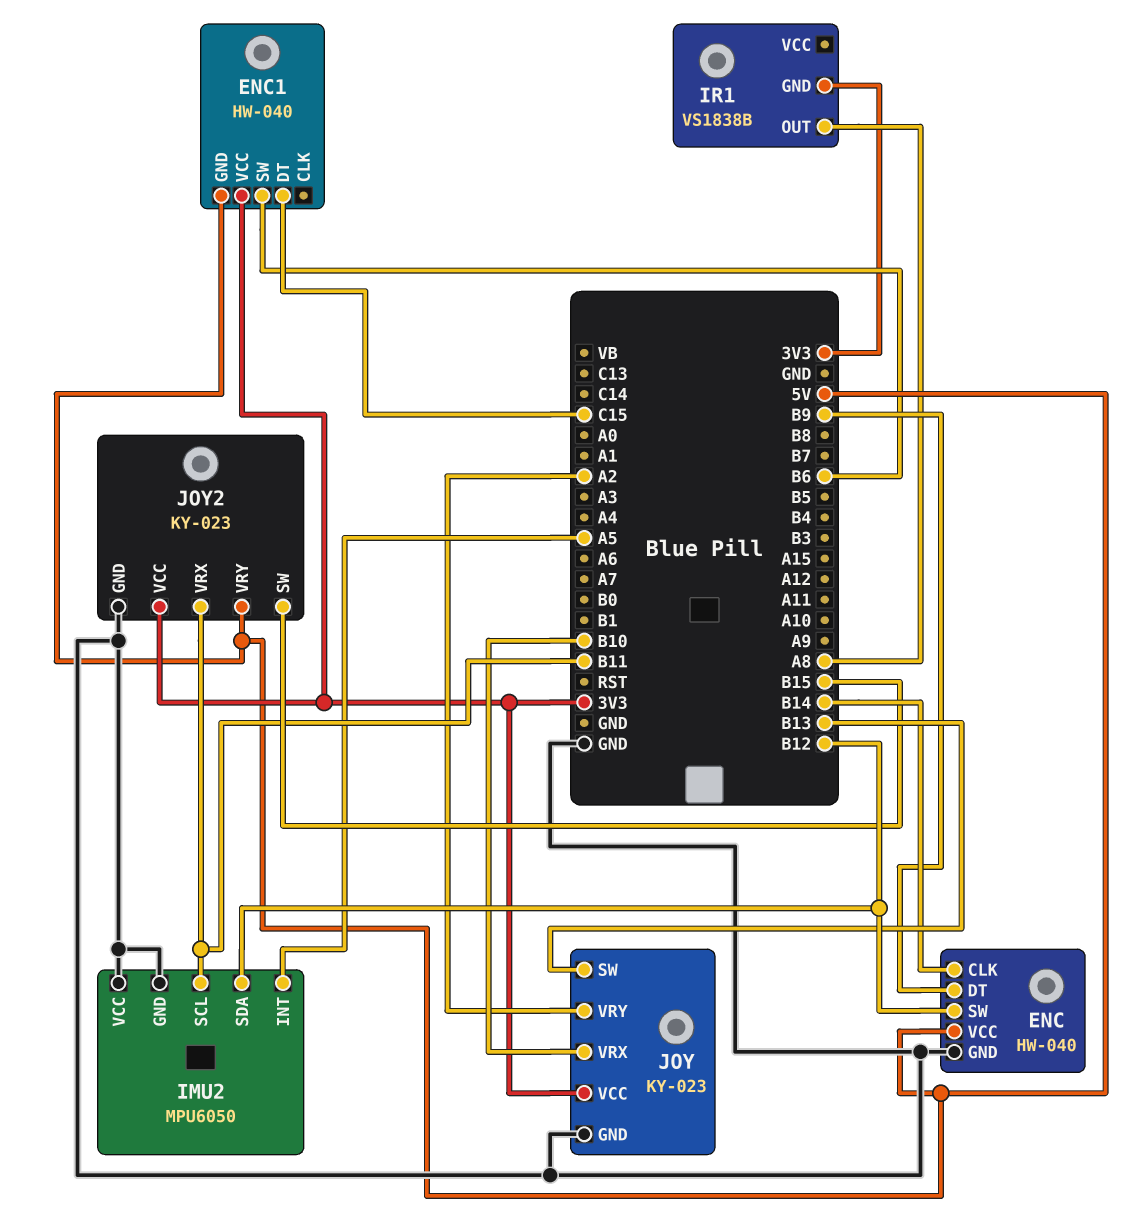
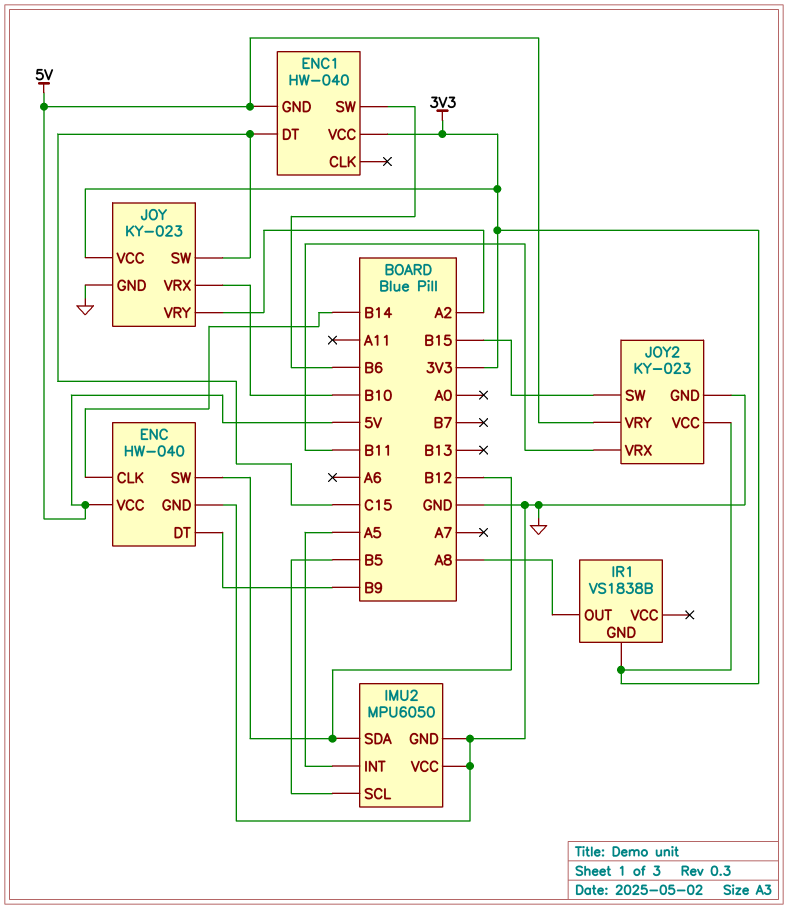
IMU2 pin SCL: B11 -> B5
JOY pin SW: B13 -> C15

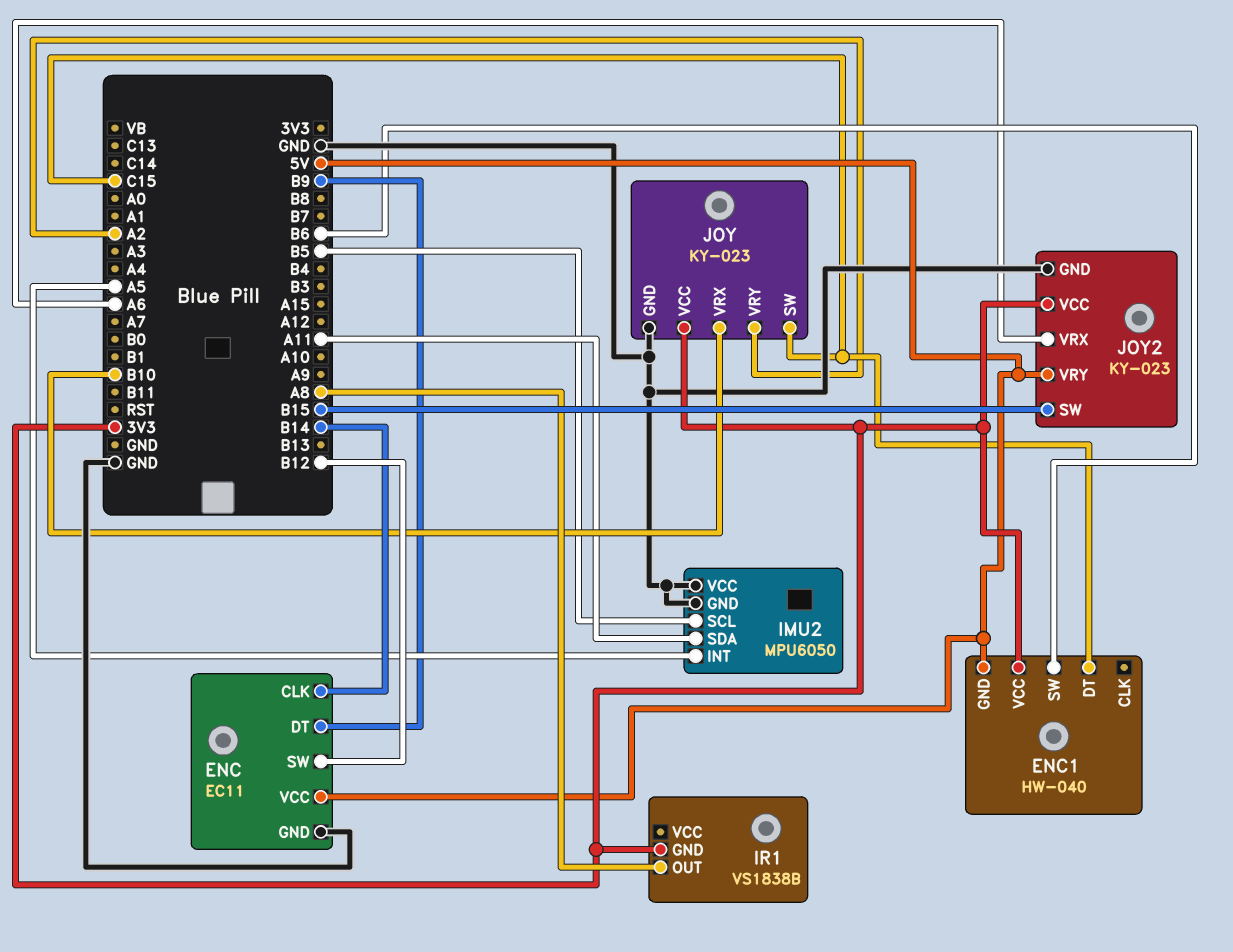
ENC: HW-040 -> EC11
IMU2 pin SDA: B12 -> A11
JOY2 pin VRX: B11 -> A6

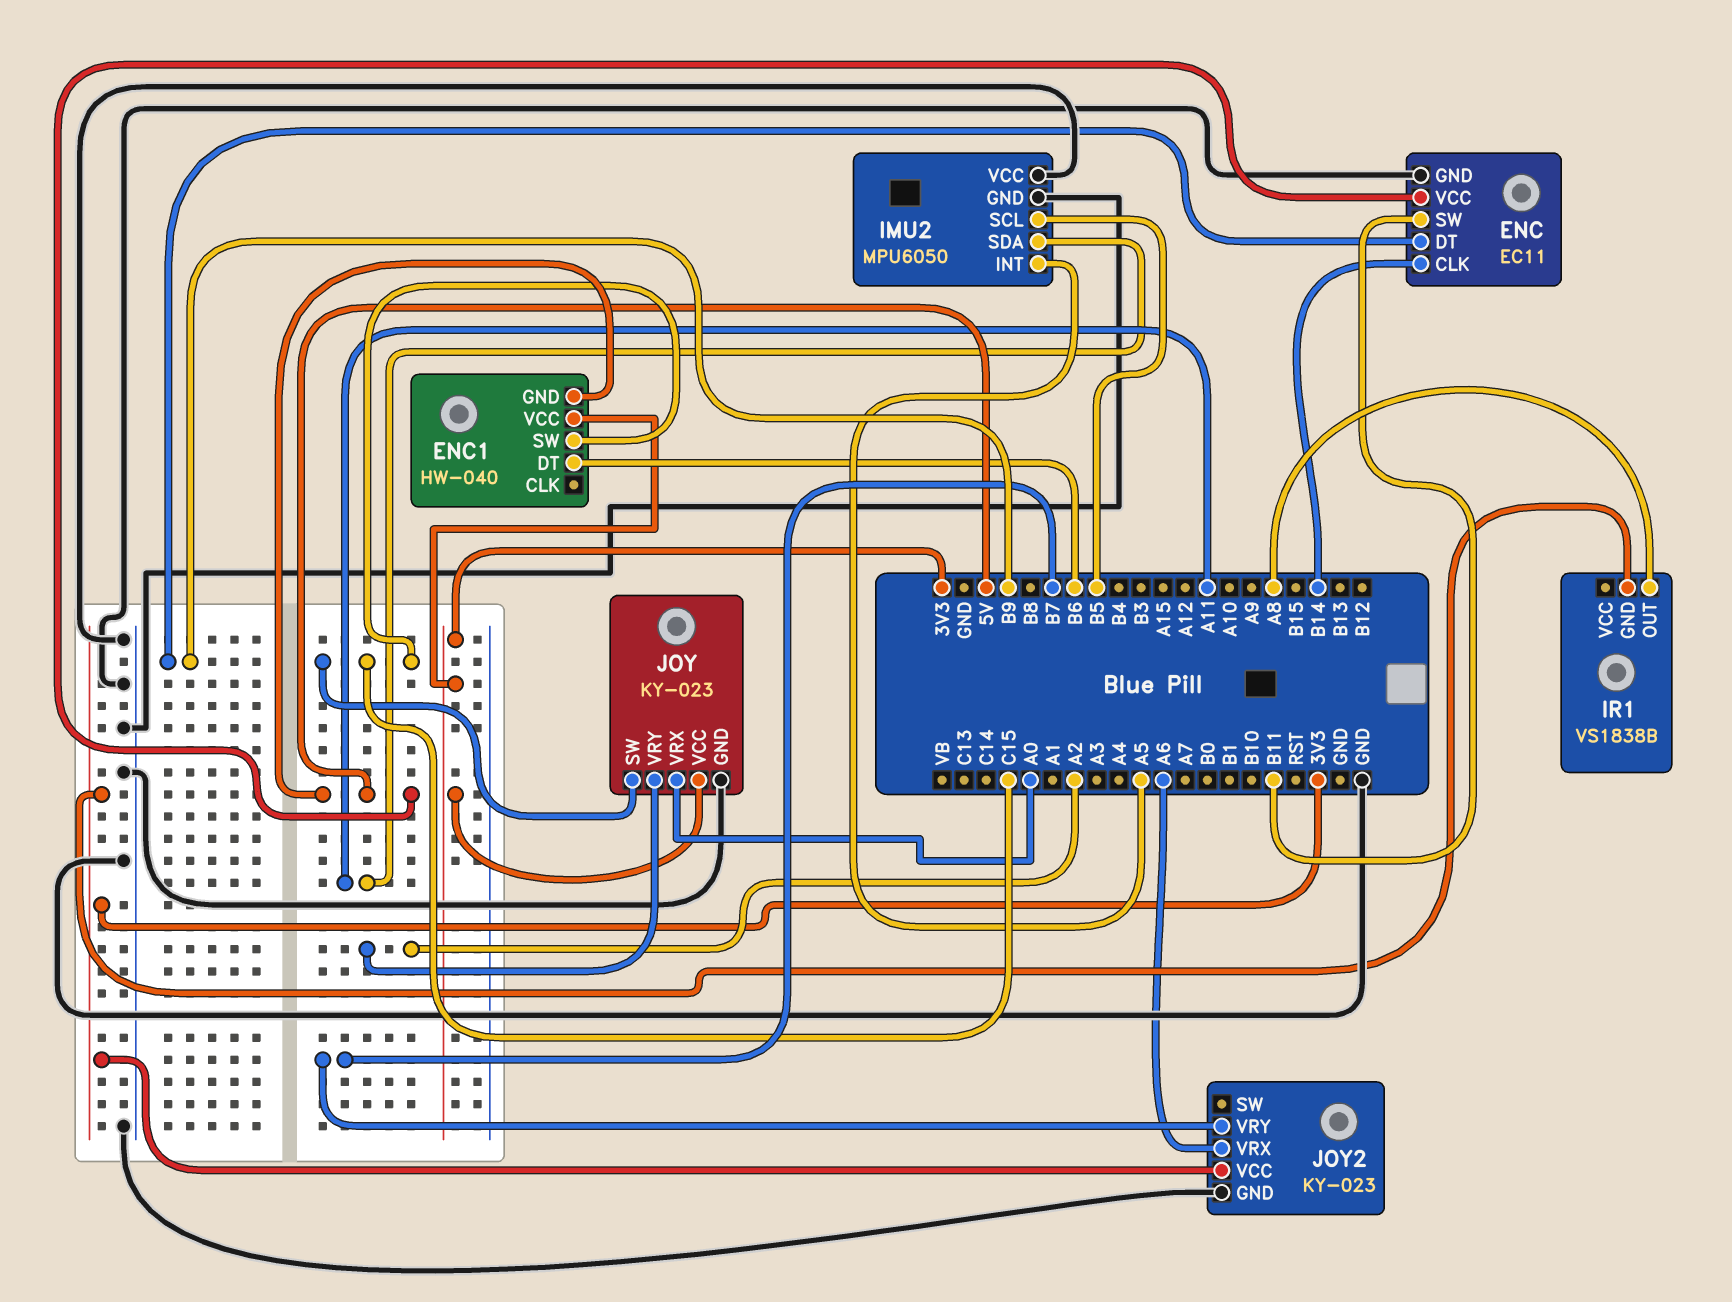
ENC pin SW: B12 -> B11
ENC1 pin DT: C15 -> B6
ENC1 pin SW: B6 -> C15
JOY pin VRX: B10 -> A0
JOY2 pin SW: B15 -> none
JOY2 pin VRY: 5V -> B7

